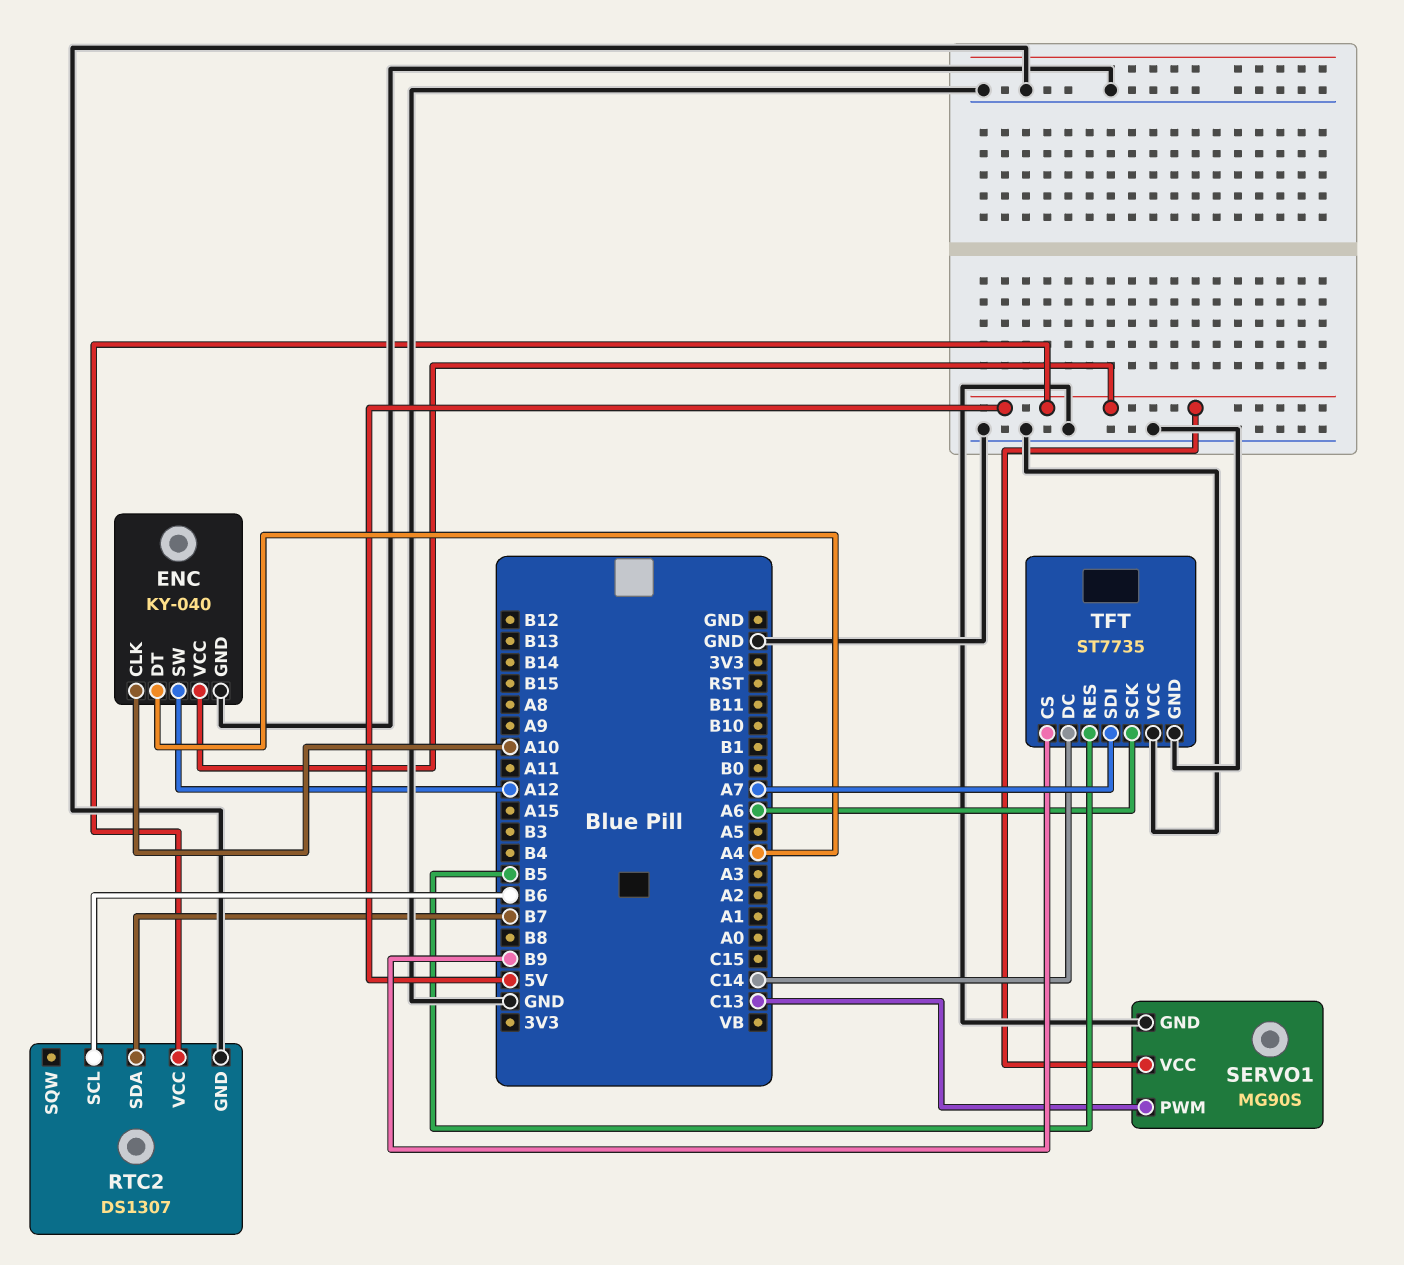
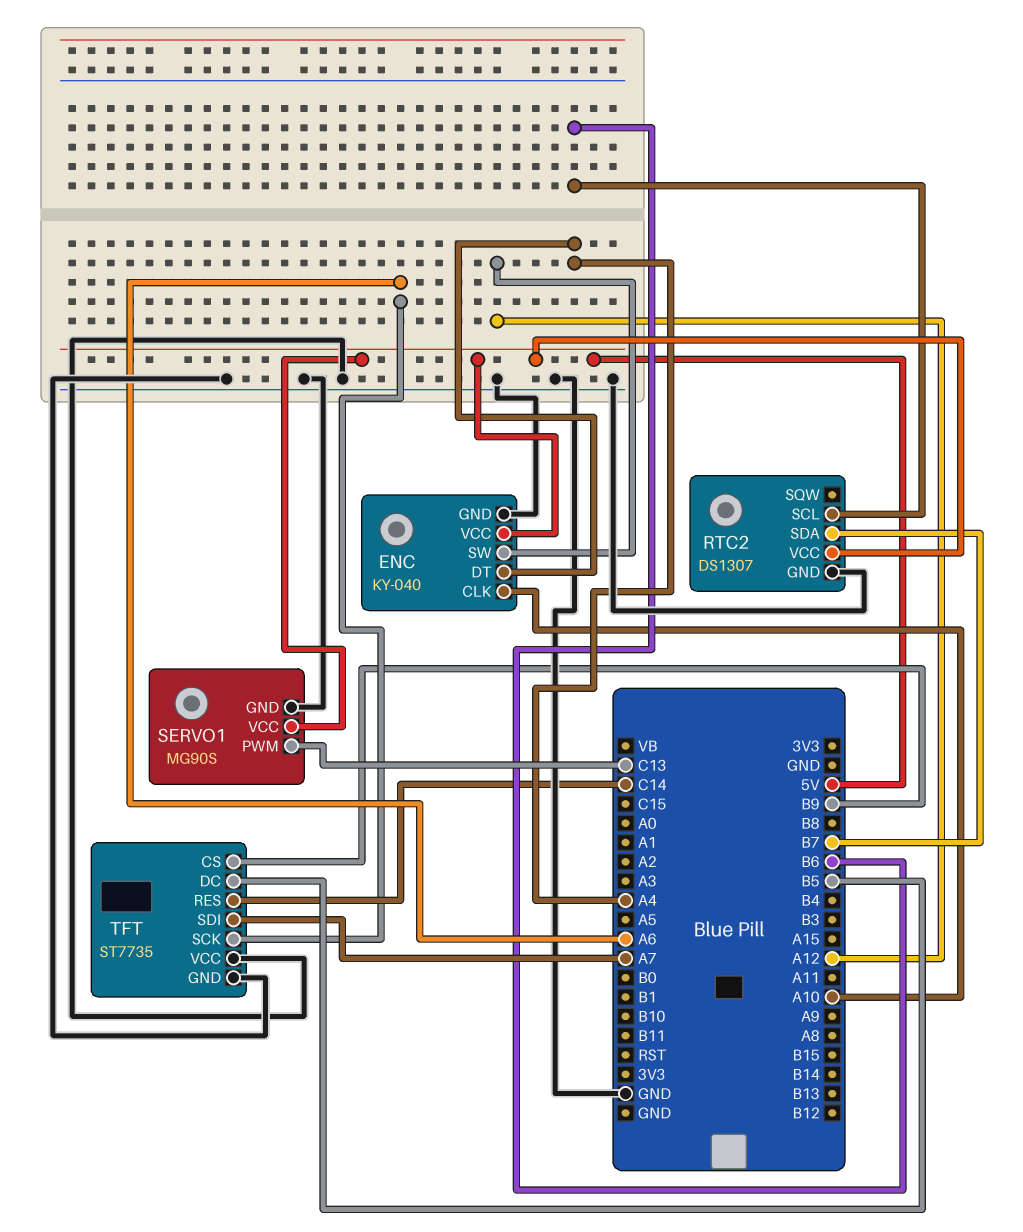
TFT pin DC: C14 -> B5
TFT pin RES: B5 -> C14

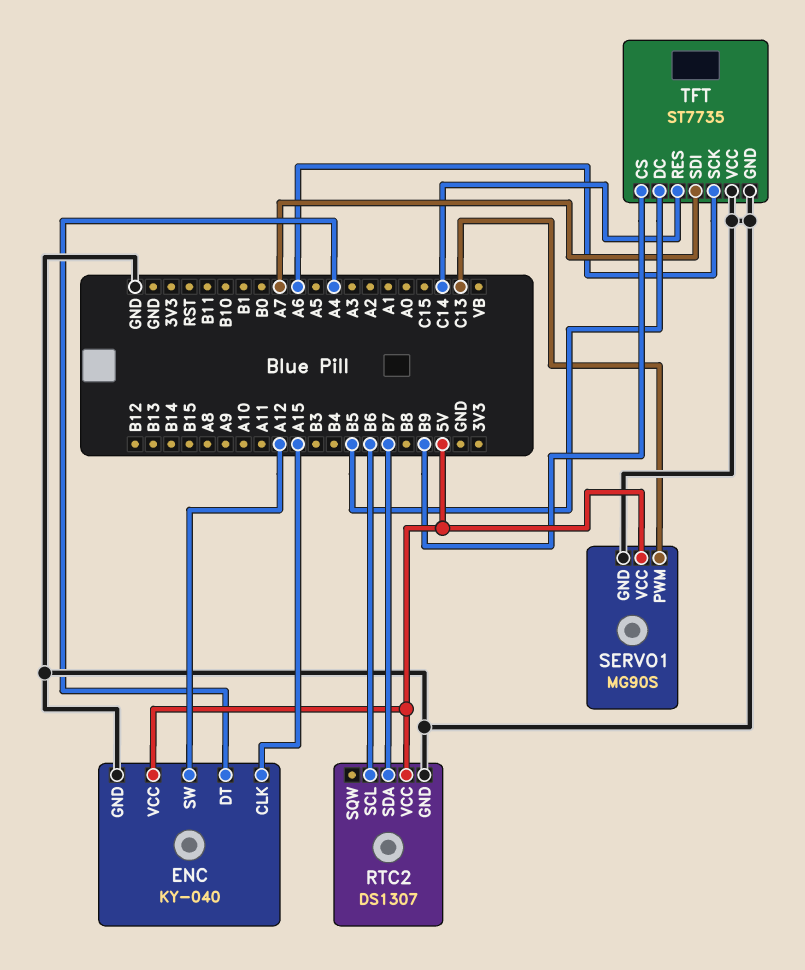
ENC pin CLK: A10 -> A15

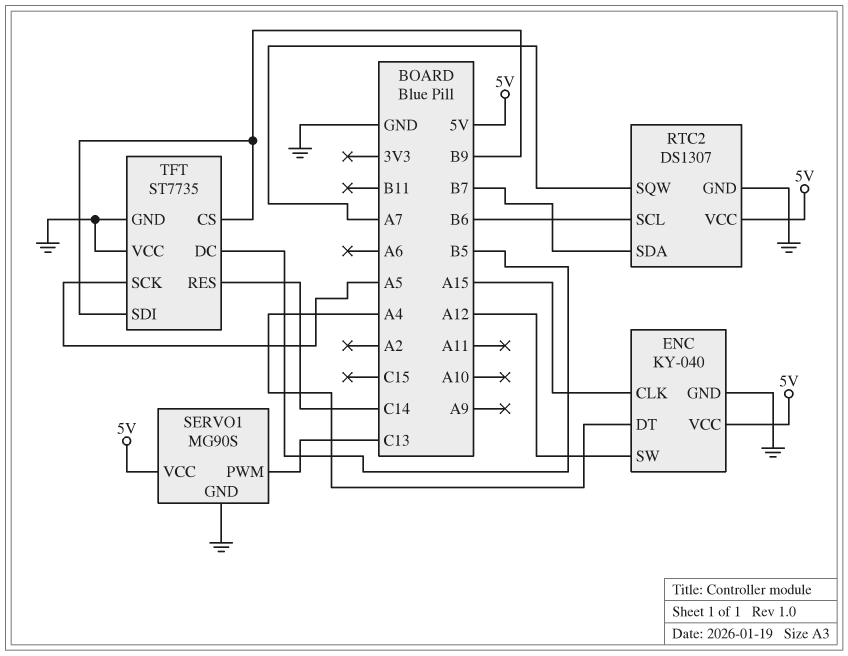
RTC2 pin SQW: none -> A7
TFT pin SCK: A6 -> A5
TFT pin SDI: A7 -> B9

